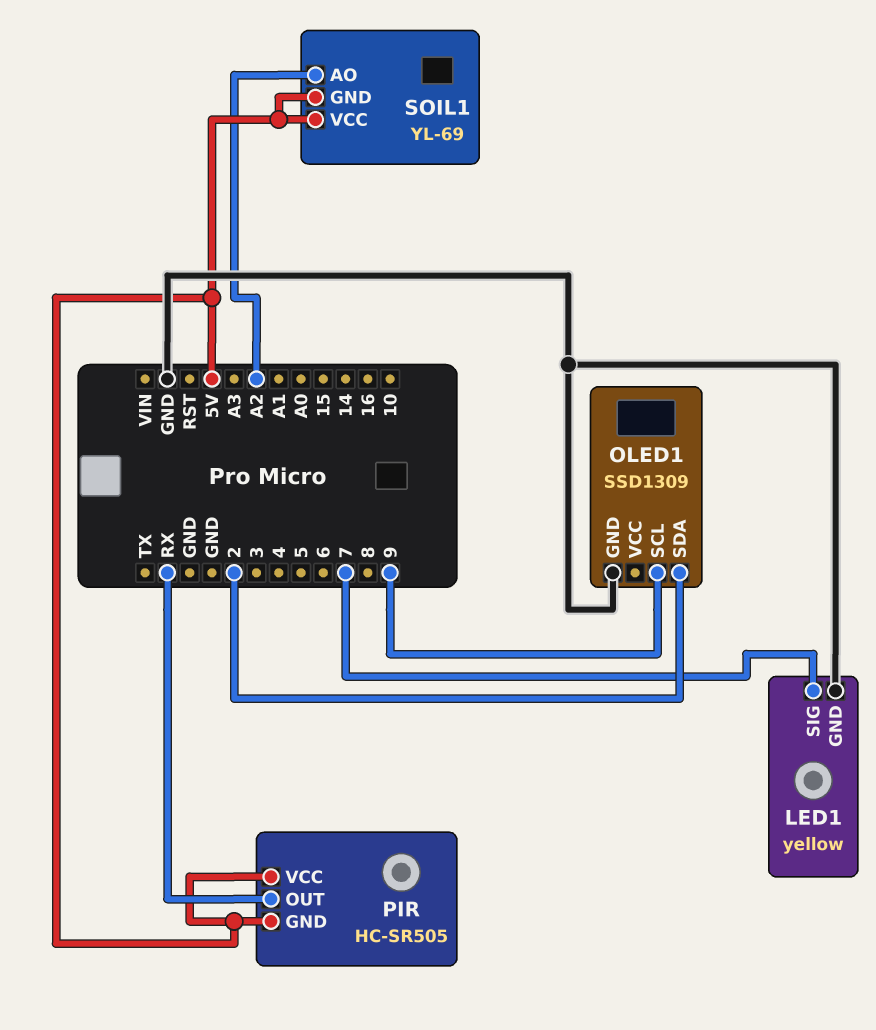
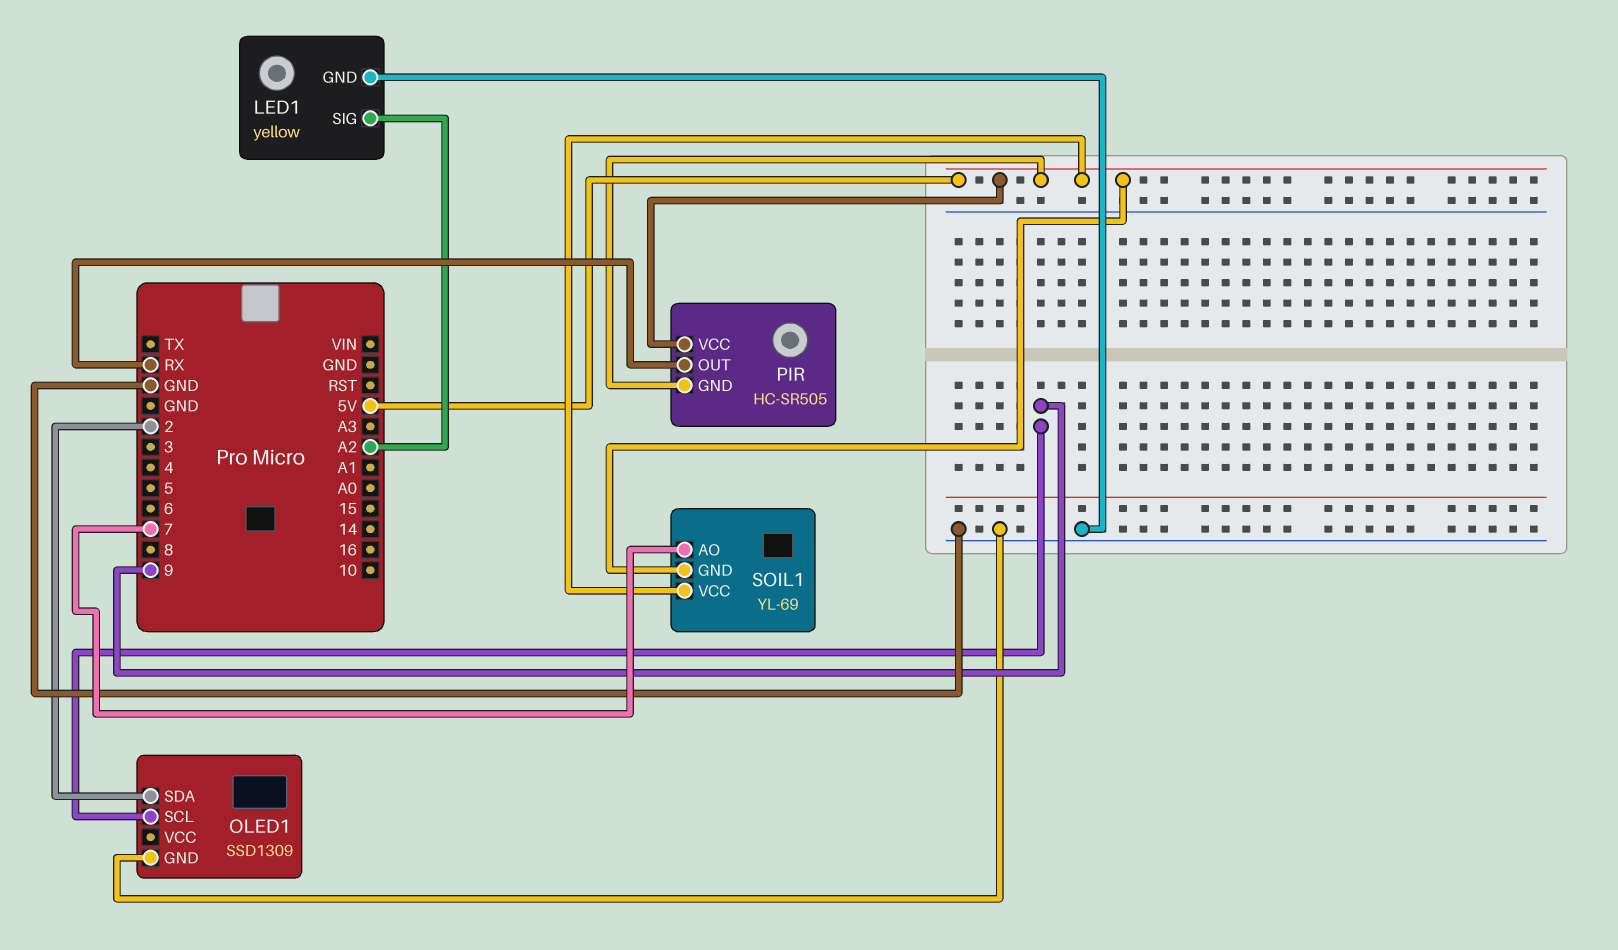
LED1 pin SIG: 7 -> A2
SOIL1 pin AO: A2 -> 7

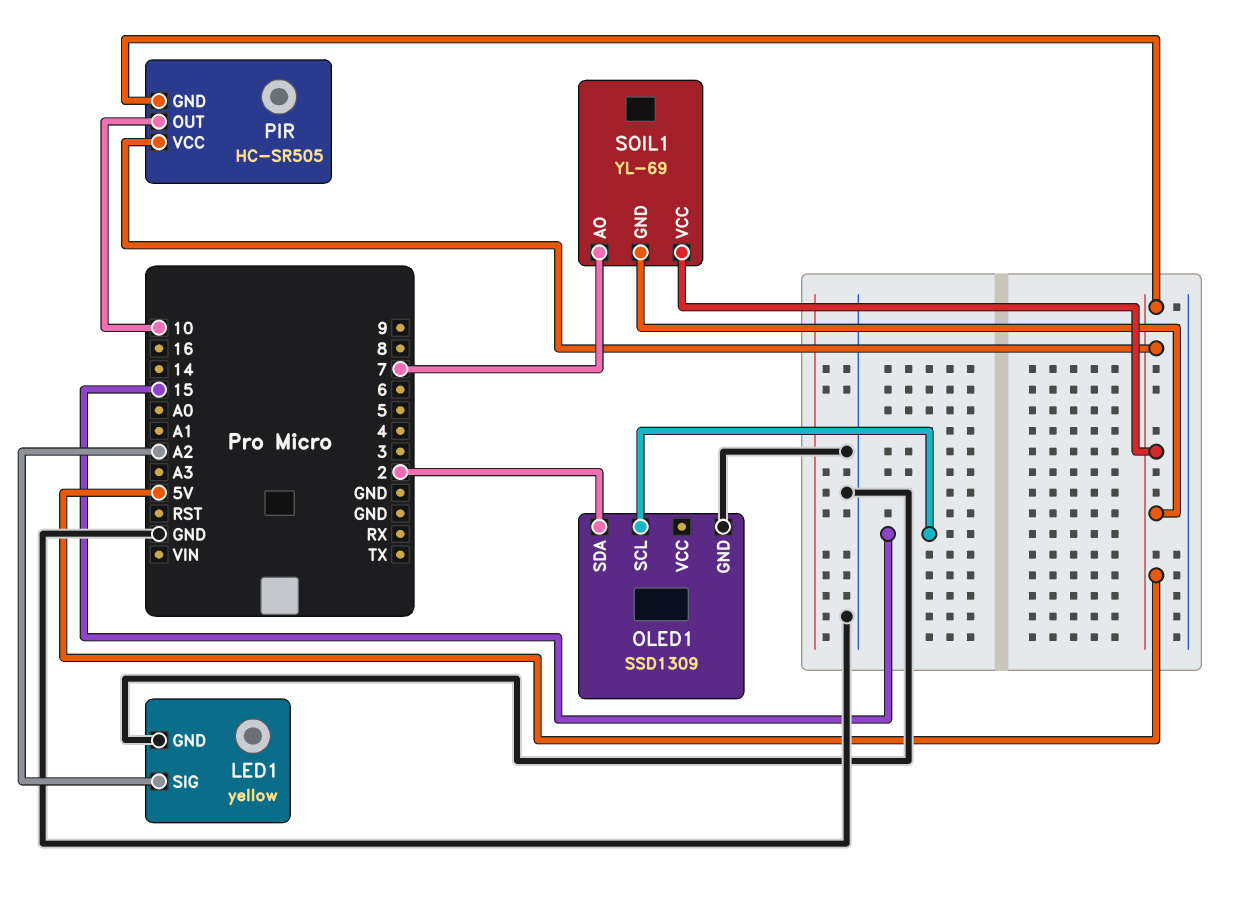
OLED1 pin SCL: 9 -> 15
PIR pin OUT: RX -> 10

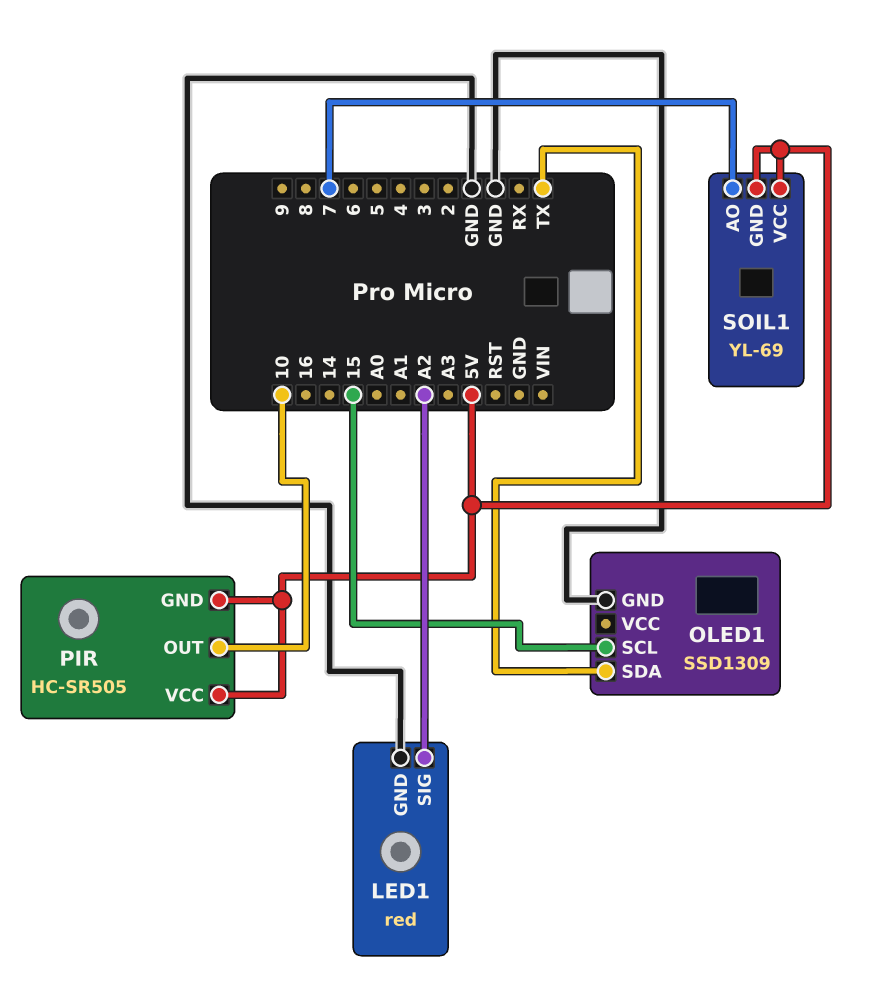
LED1: yellow -> red
OLED1 pin SDA: 2 -> TX

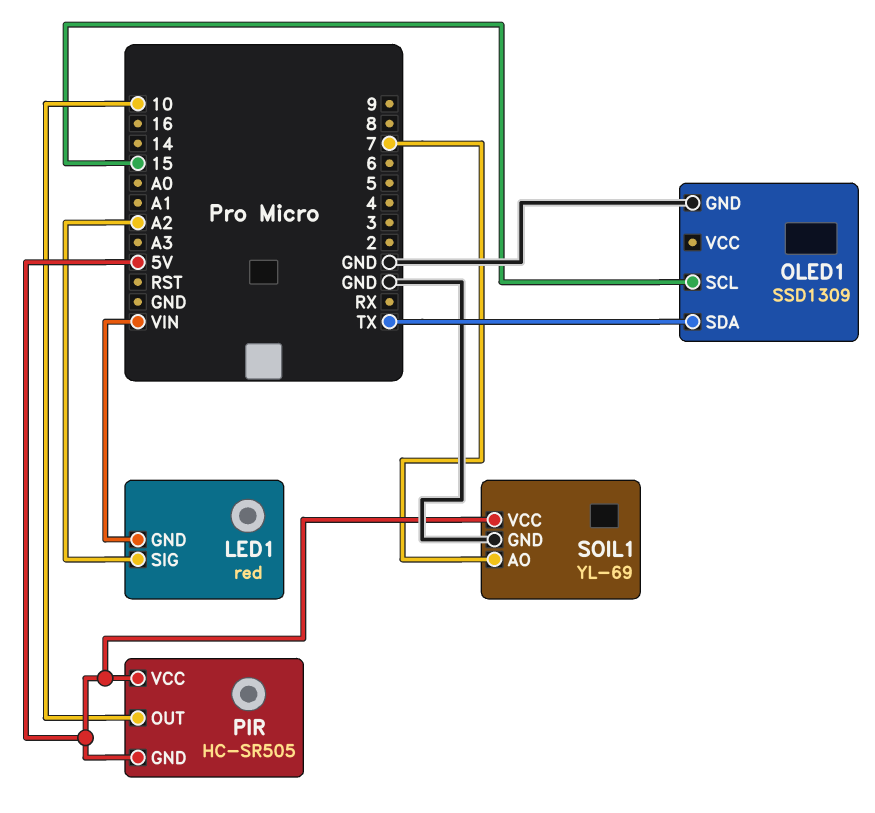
LED1 pin GND: GND -> VIN
SOIL1 pin GND: 5V -> GND

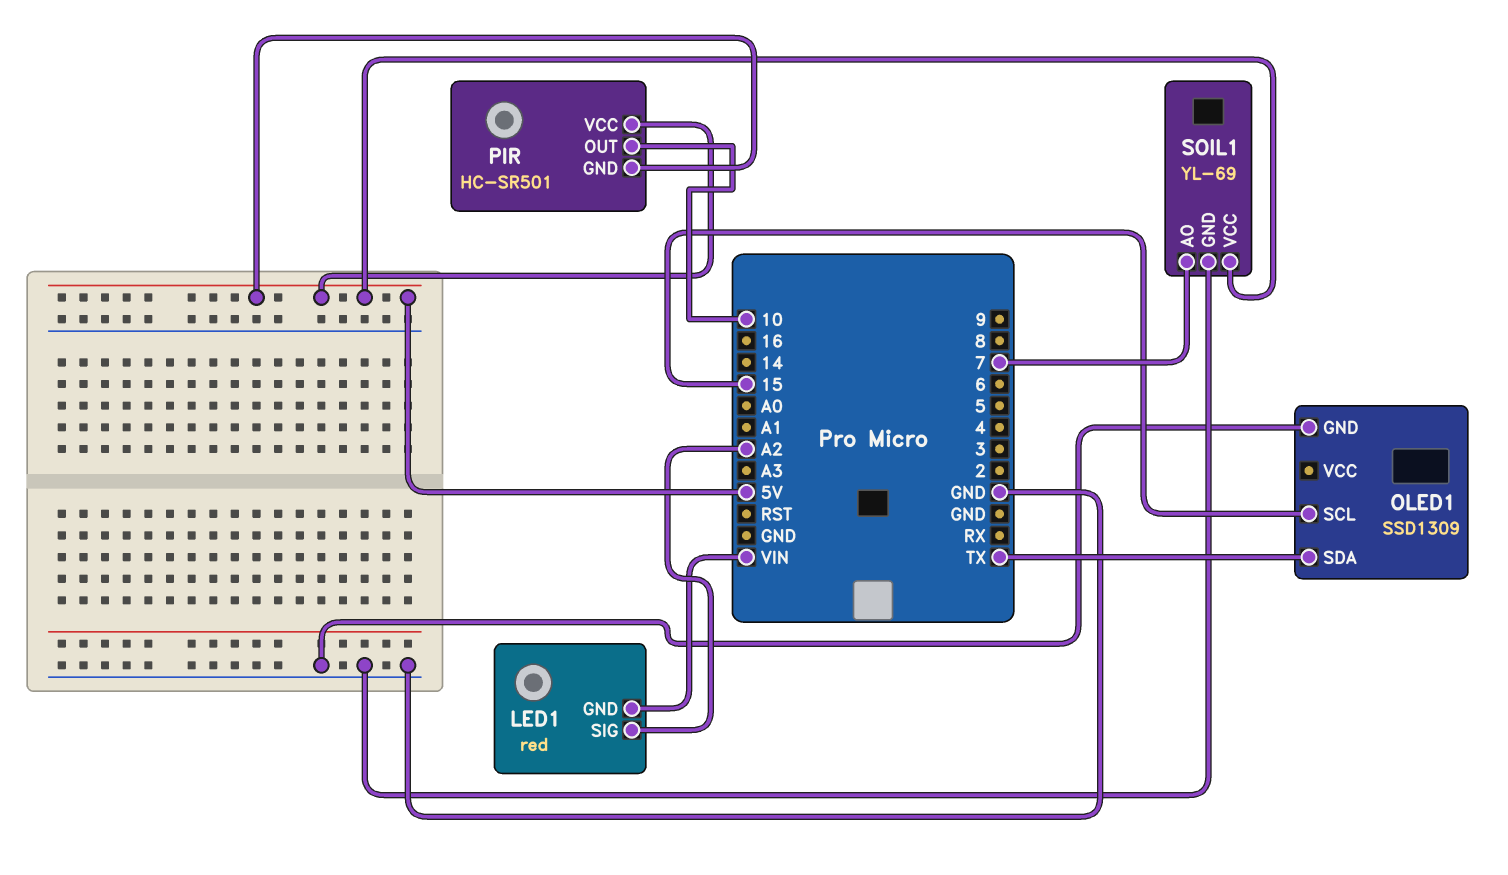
PIR: HC-SR505 -> HC-SR501

